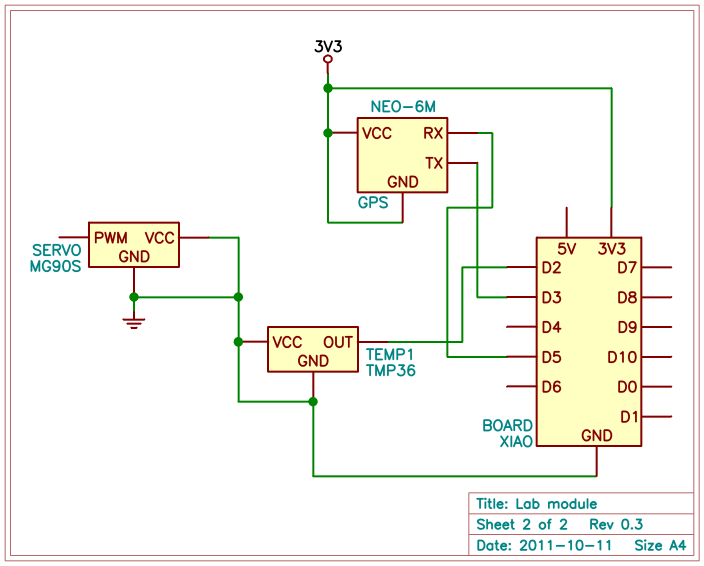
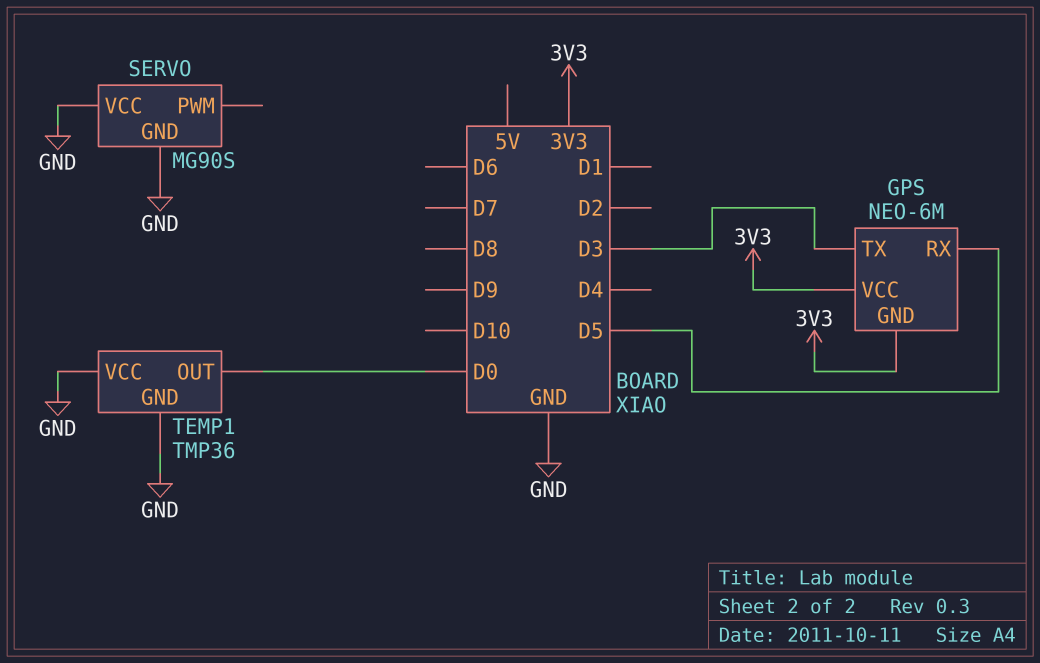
TEMP1 pin OUT: D2 -> D0

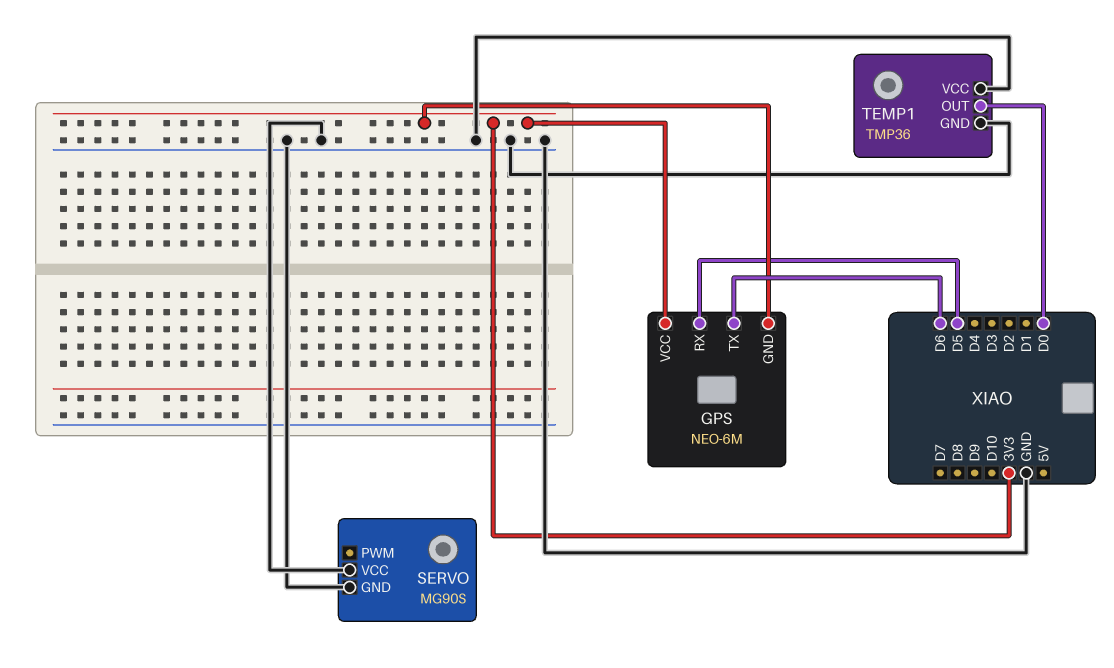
GPS pin TX: D3 -> D6

